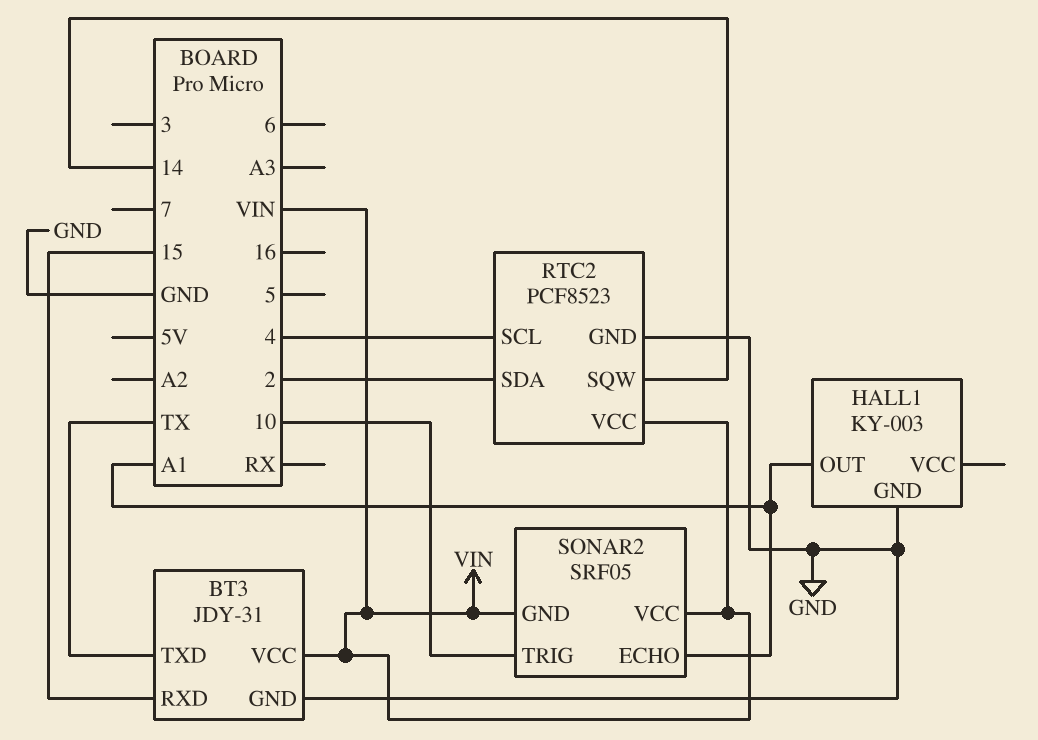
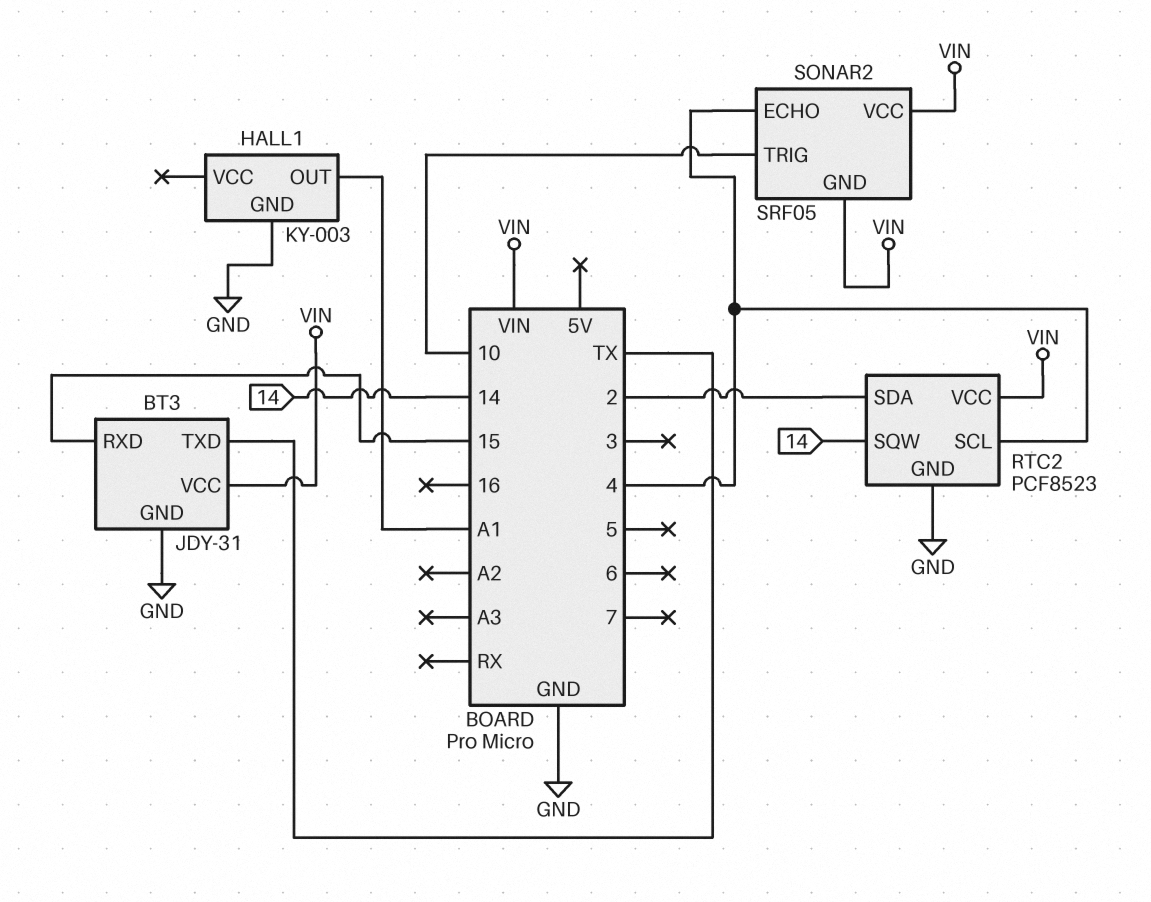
SONAR2 pin ECHO: A1 -> 4

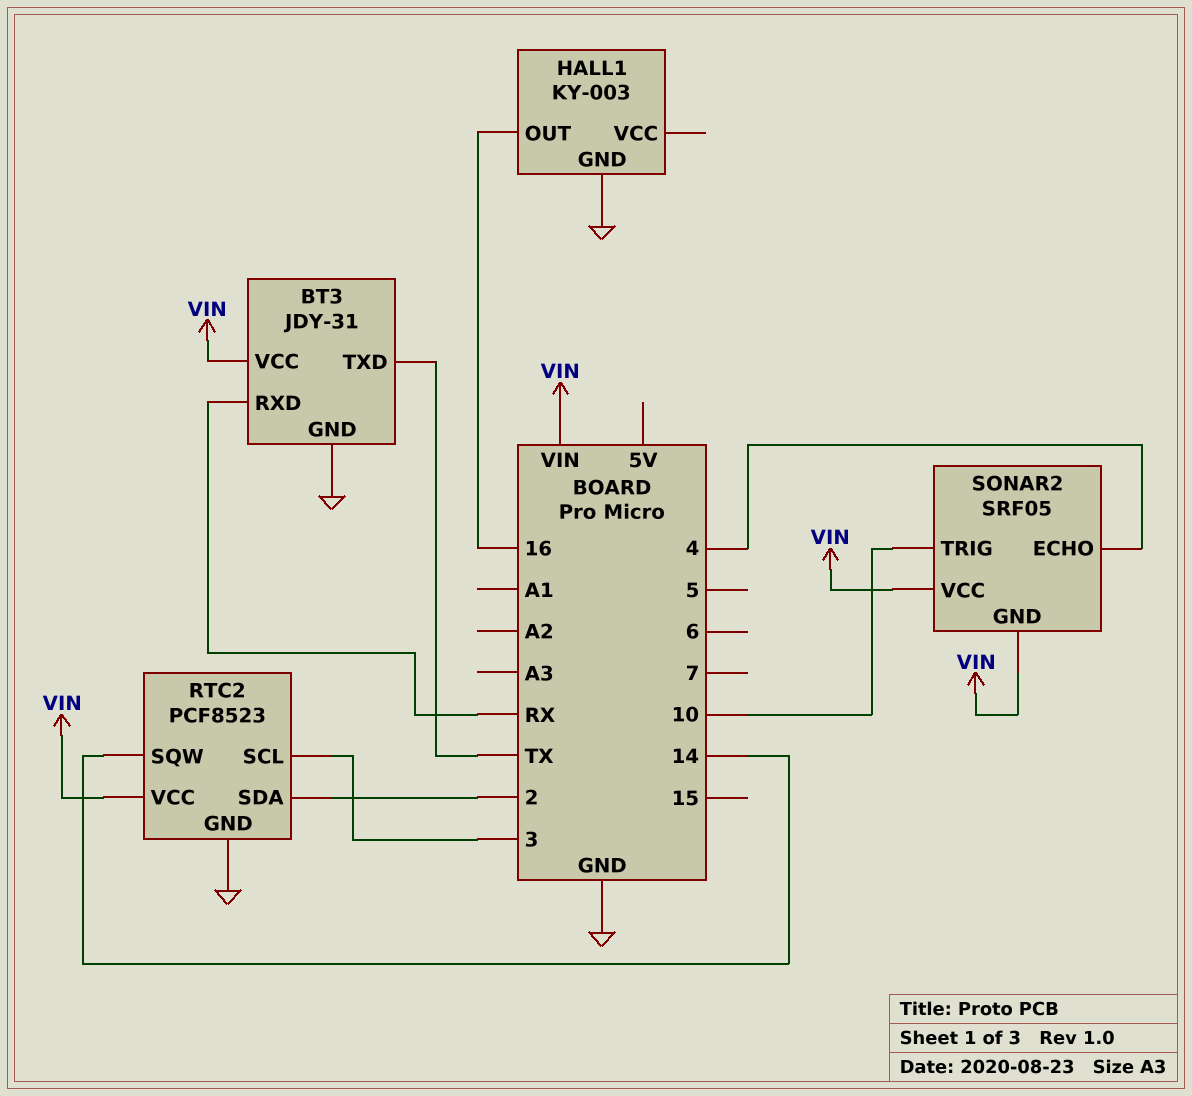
BT3 pin RXD: 15 -> RX
HALL1 pin OUT: A1 -> 16
RTC2 pin SCL: 4 -> 3

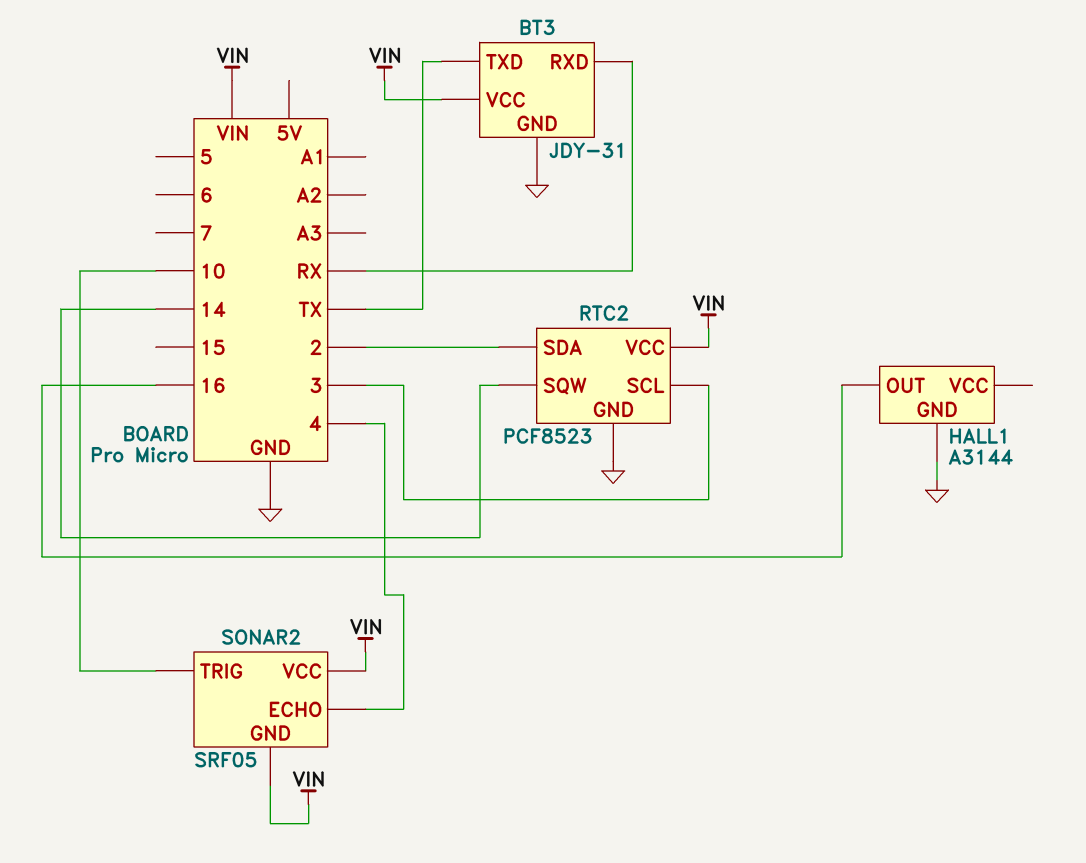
HALL1: KY-003 -> A3144

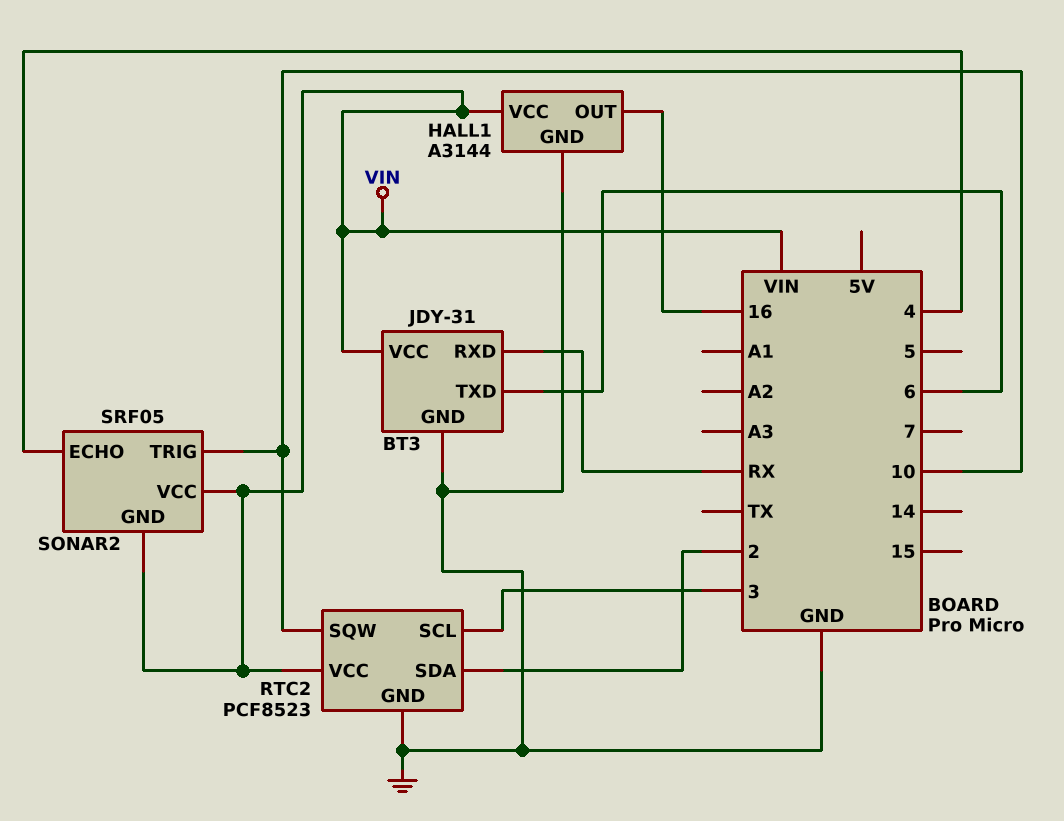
BT3 pin TXD: TX -> 6
HALL1 pin VCC: none -> VIN
RTC2 pin SQW: 14 -> 10

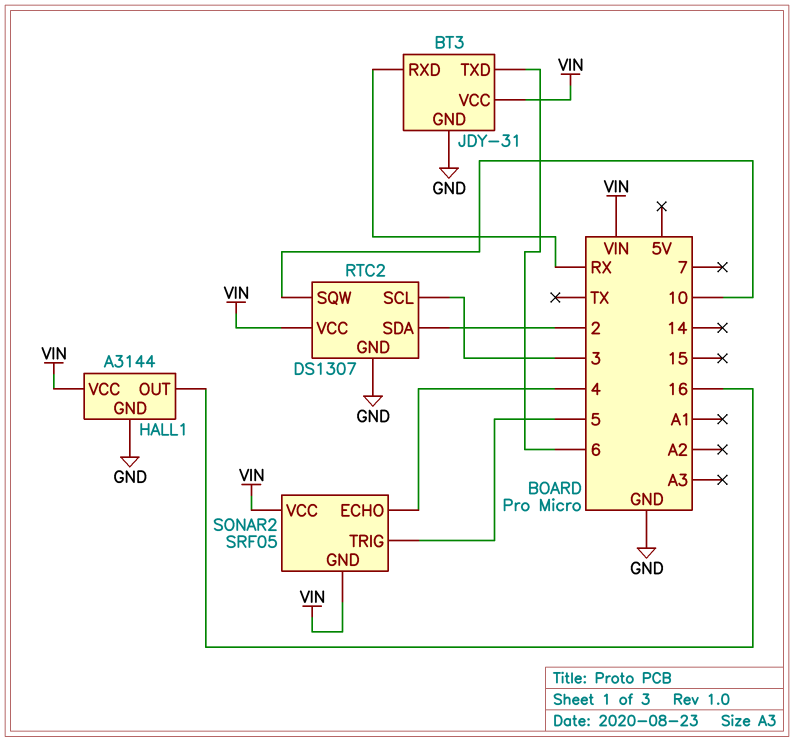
RTC2: PCF8523 -> DS1307
SONAR2 pin TRIG: 10 -> 5

